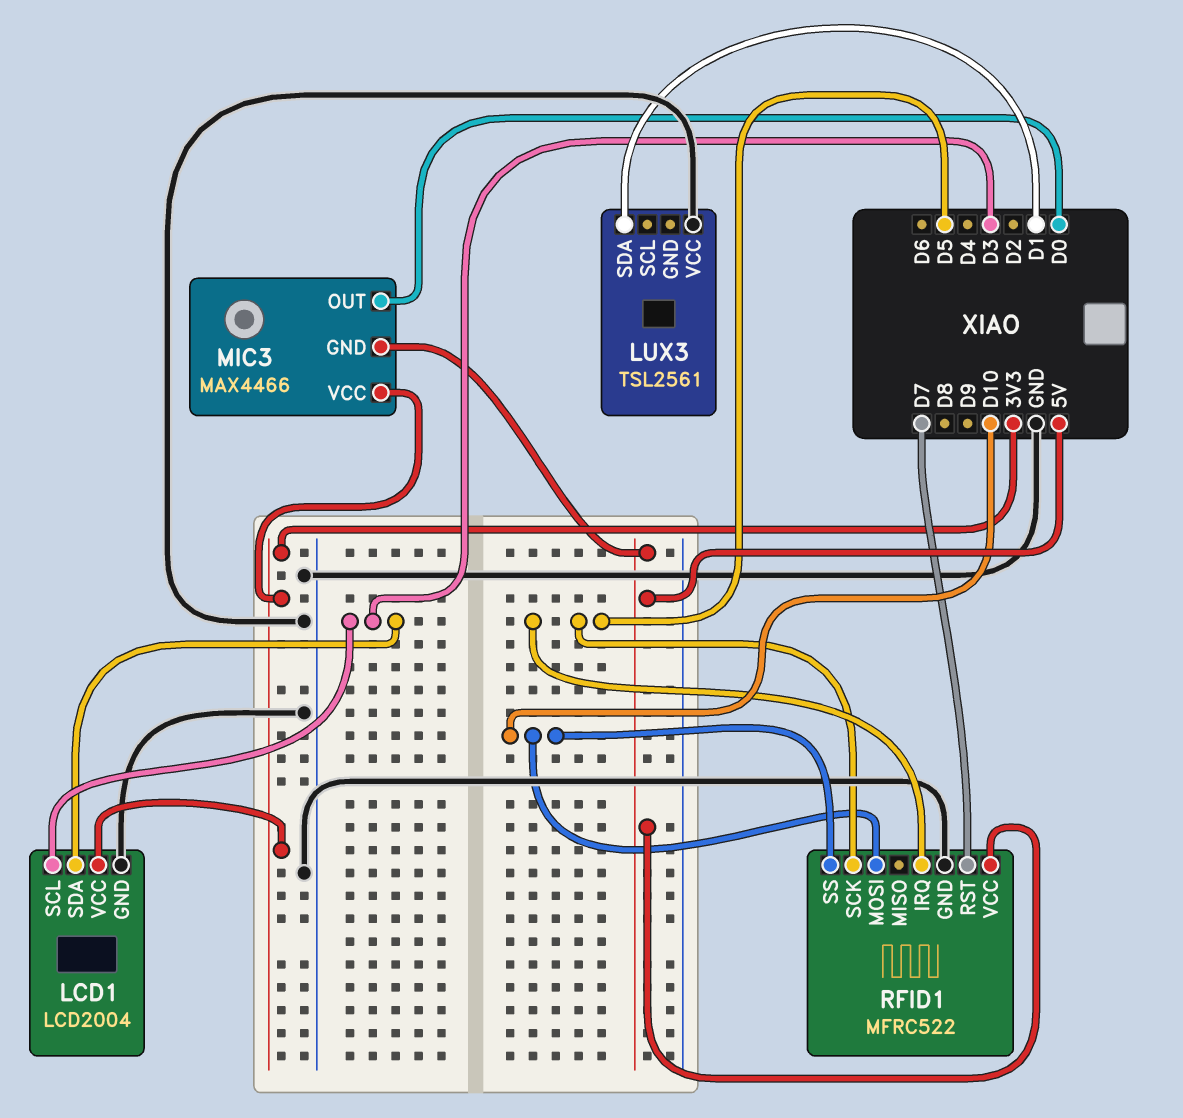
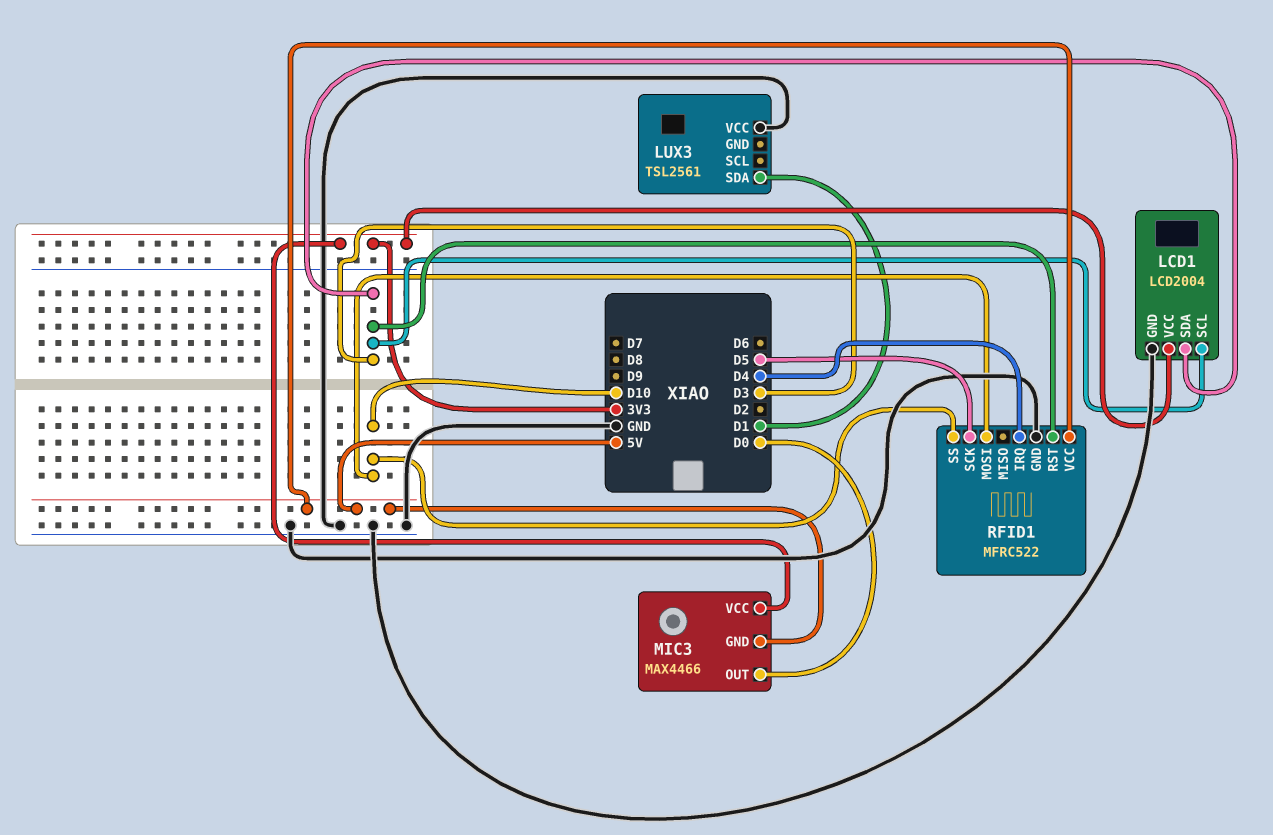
RFID1 pin IRQ: D5 -> D4
RFID1 pin RST: D7 -> D3

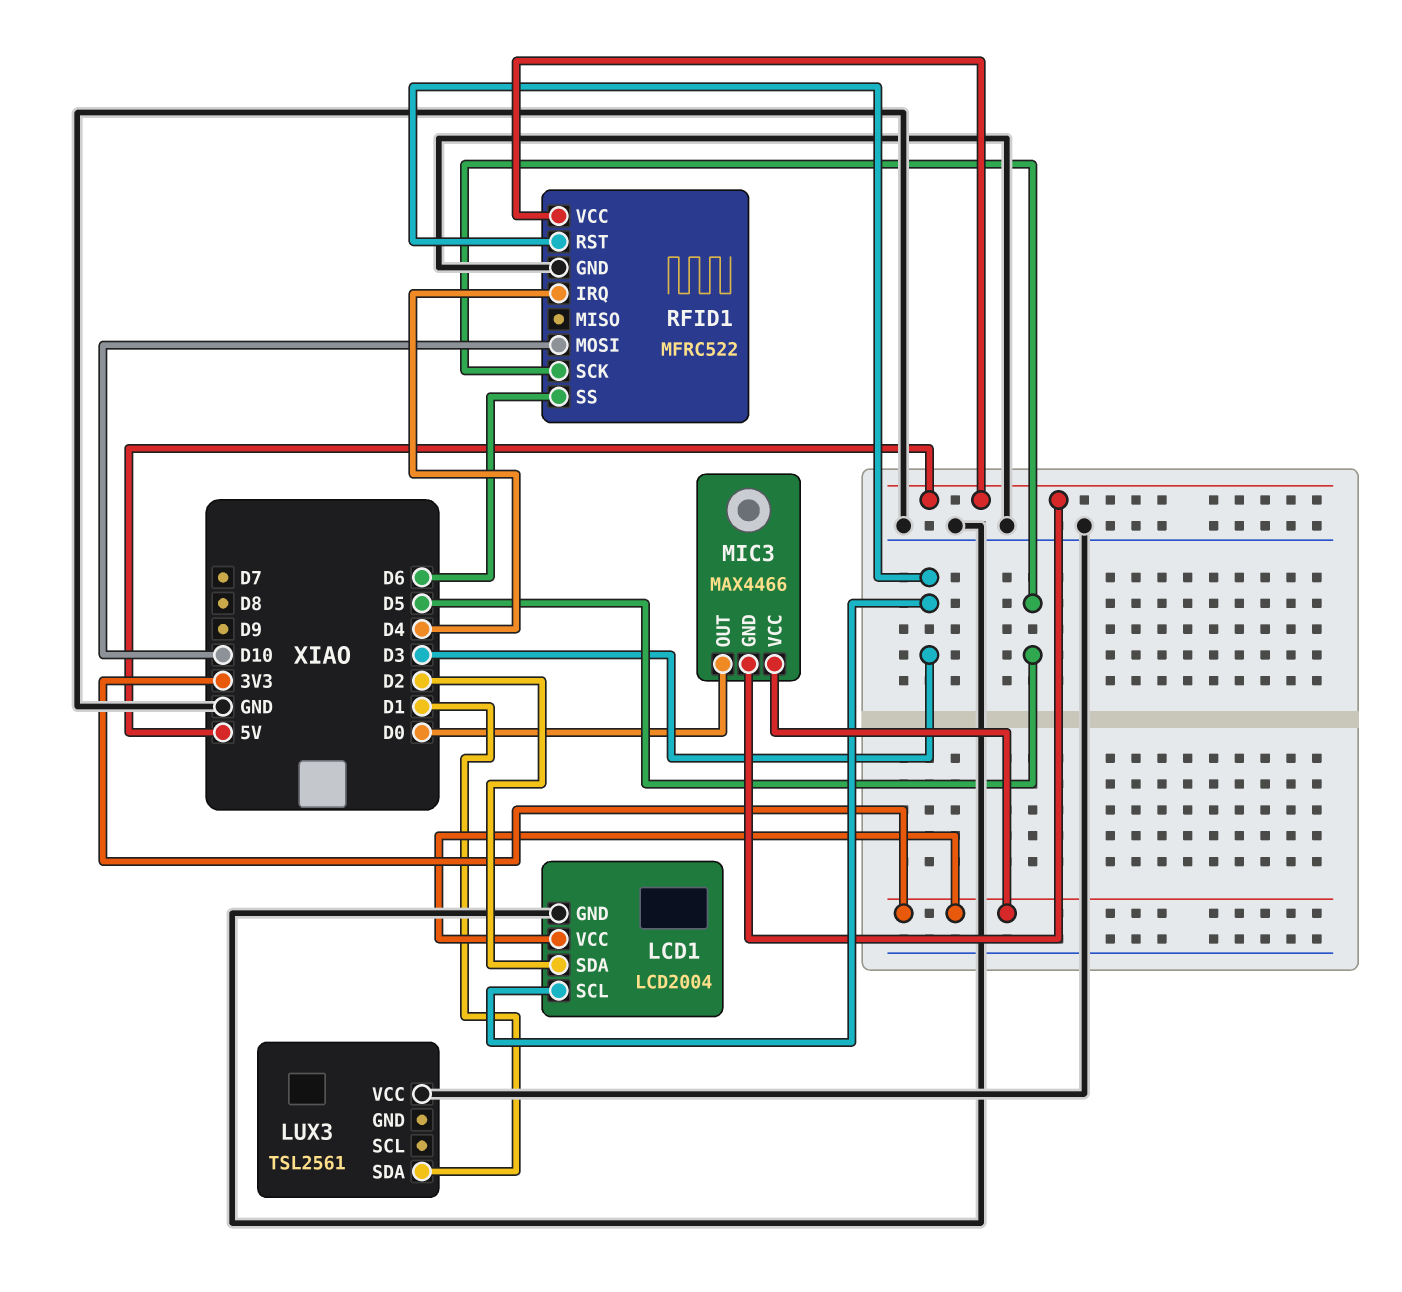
LCD1 pin SDA: D3 -> D2
RFID1 pin SS: D10 -> D6

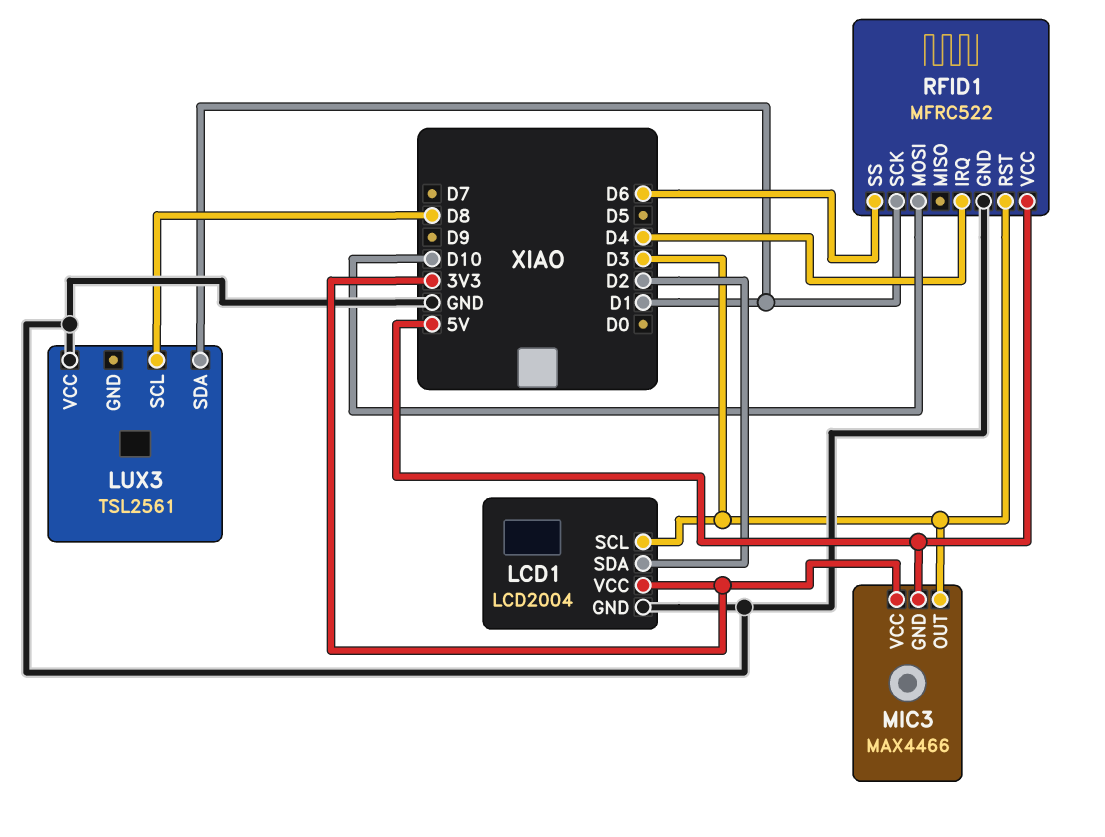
LUX3 pin SCL: none -> D8
MIC3 pin OUT: D0 -> D3
RFID1 pin SCK: D5 -> D1

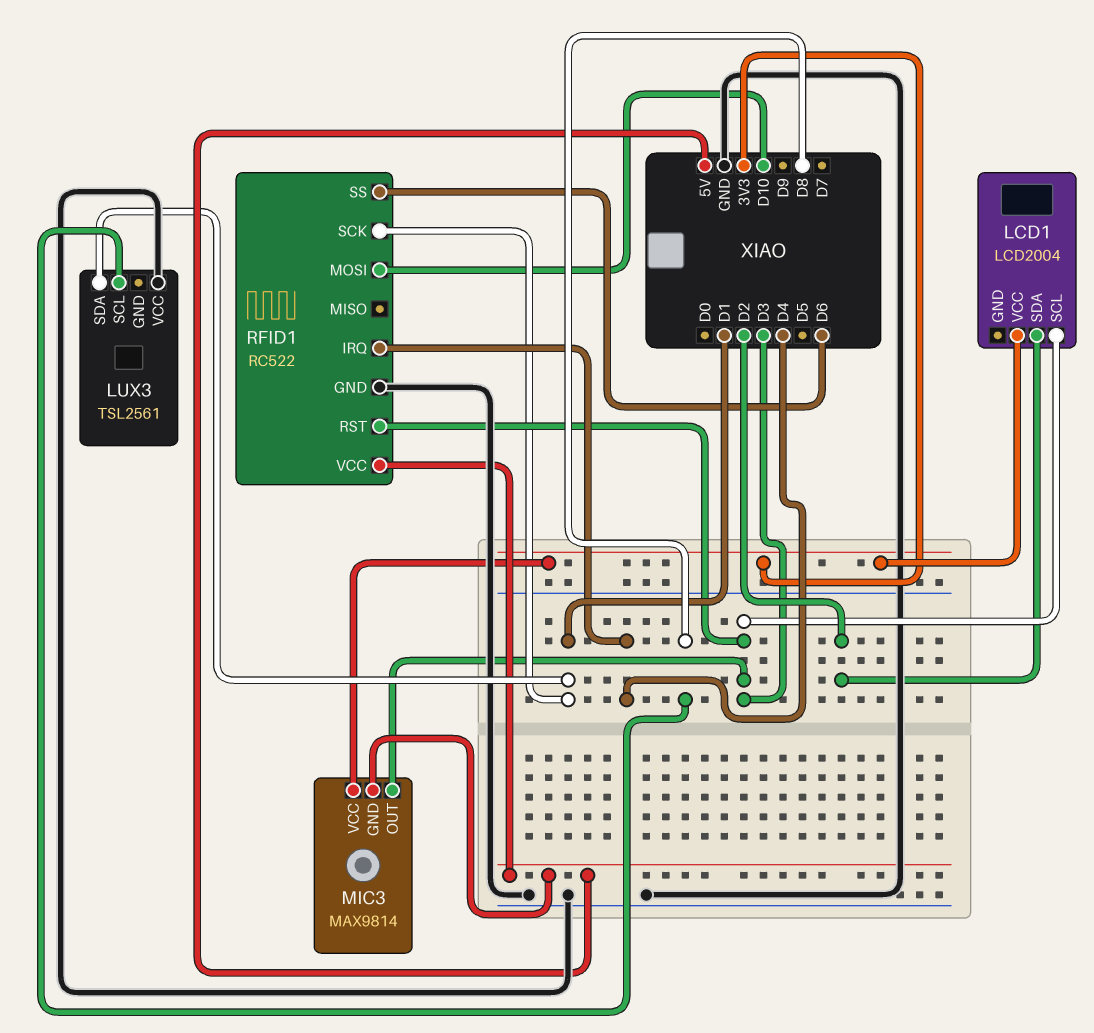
LCD1 pin GND: GND -> none
MIC3: MAX4466 -> MAX9814
RFID1: MFRC522 -> RC522

